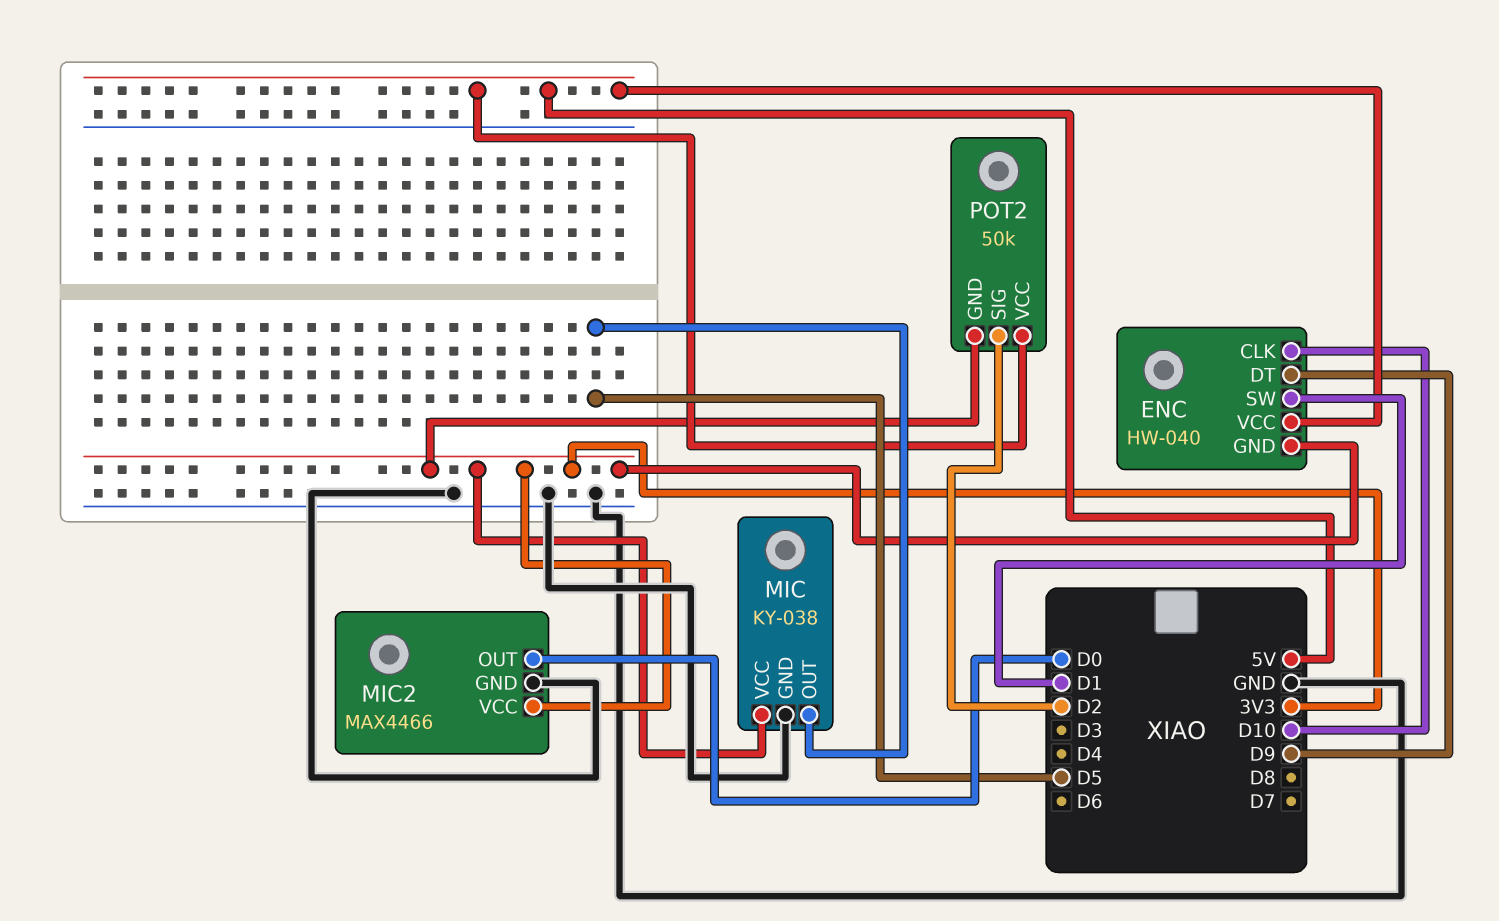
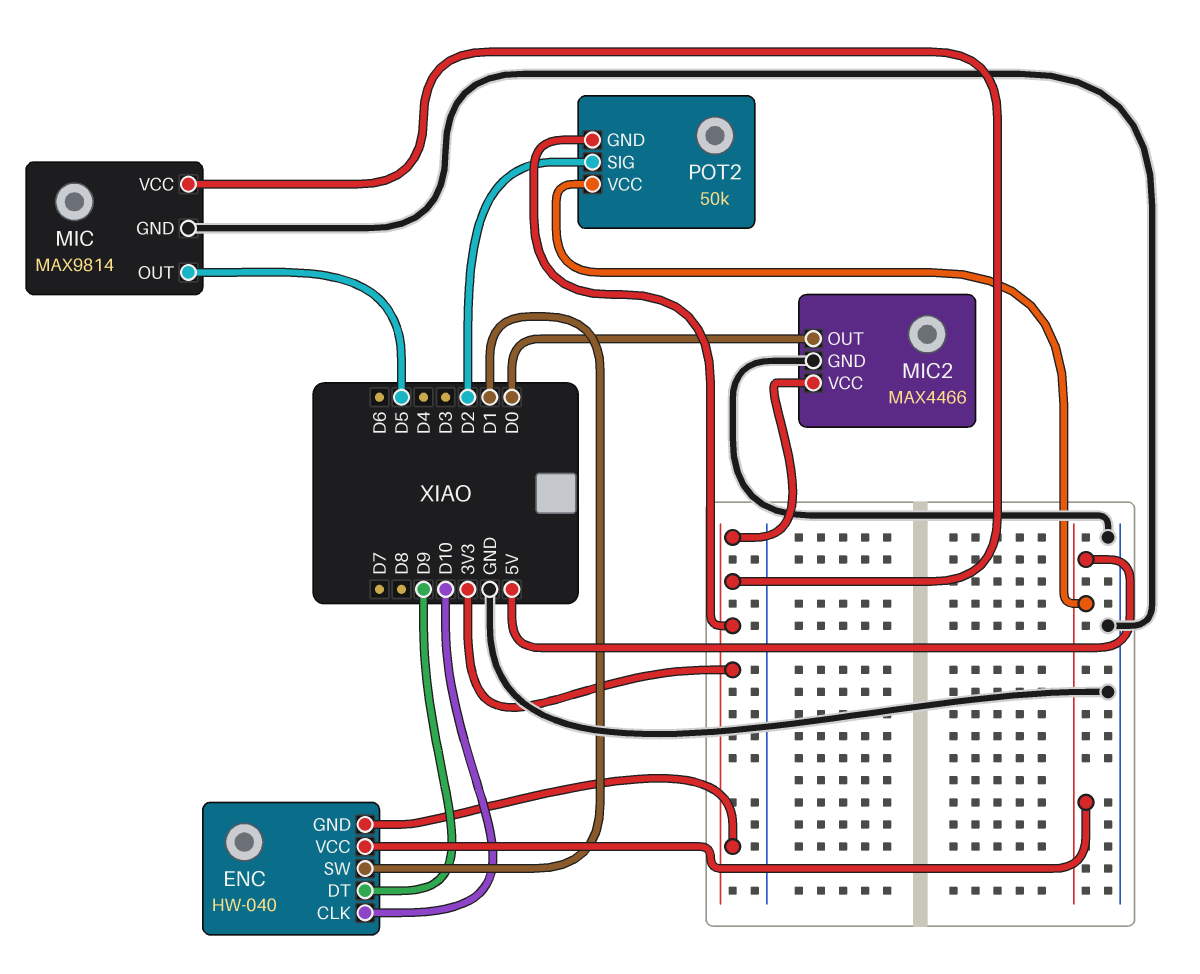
MIC: KY-038 -> MAX9814

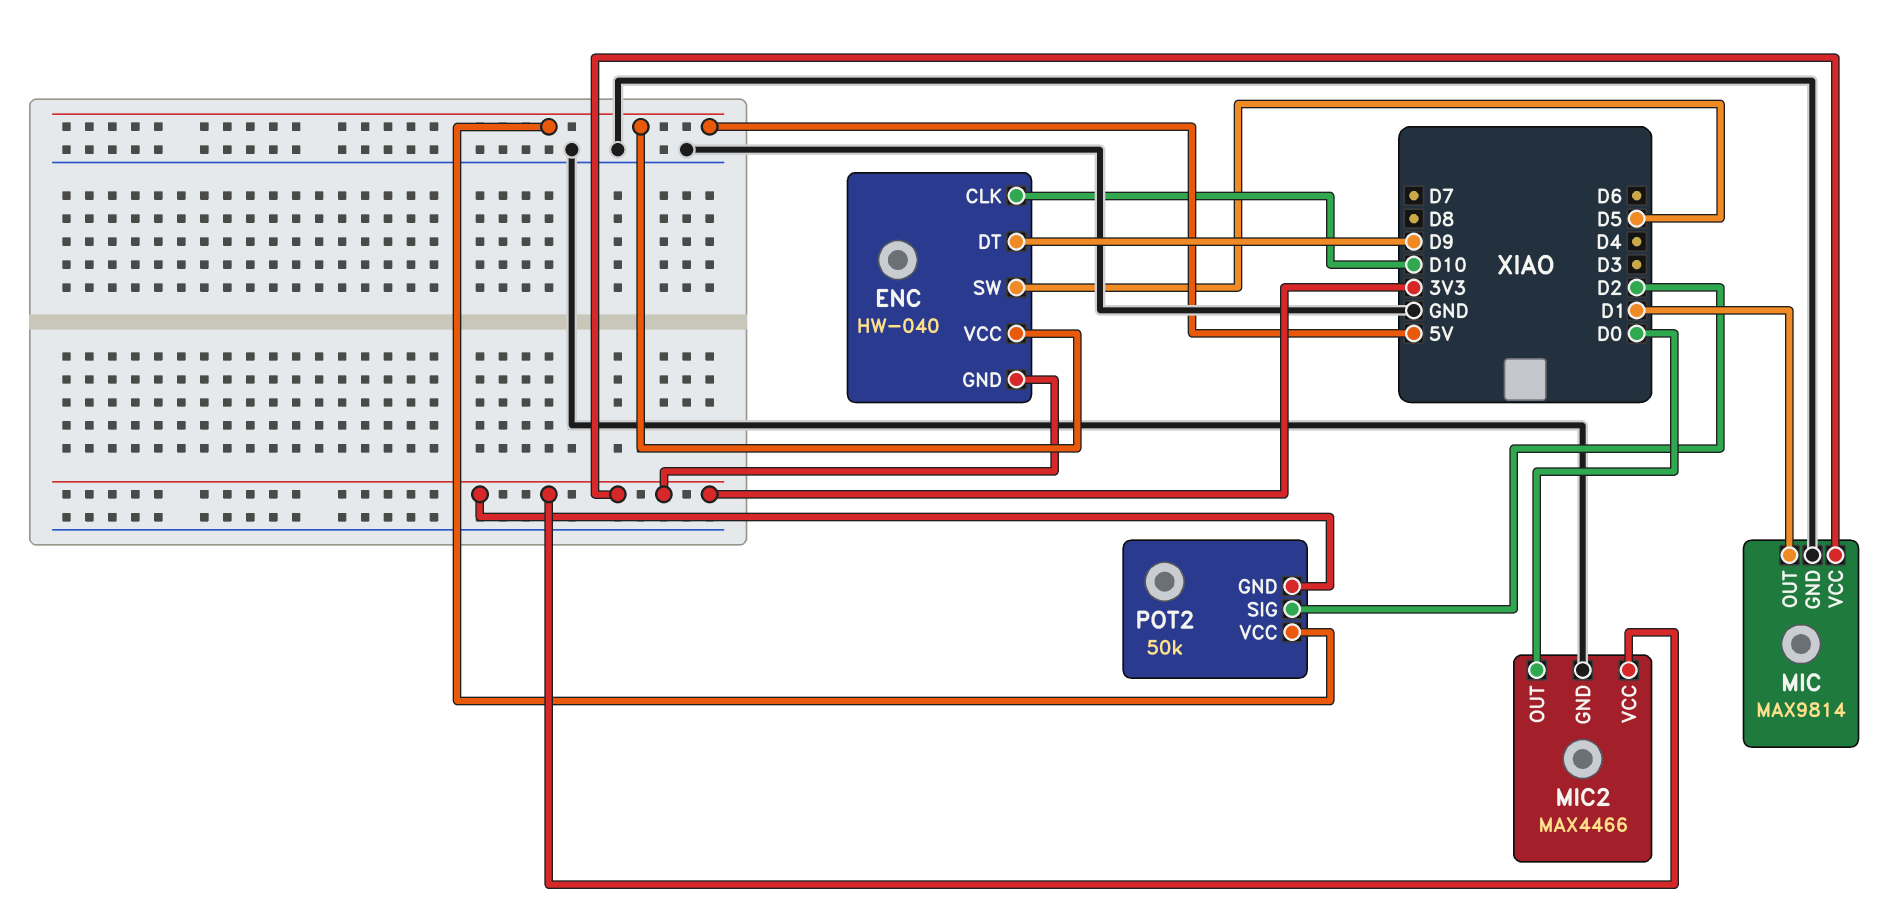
ENC pin SW: D1 -> D5
MIC pin OUT: D5 -> D1

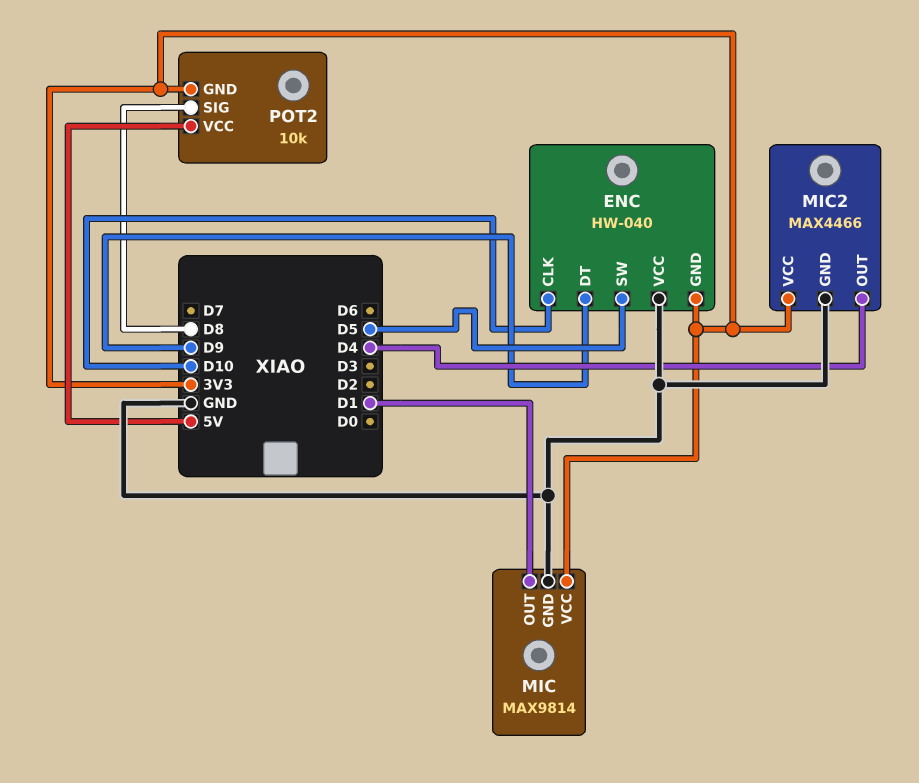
ENC pin VCC: 5V -> GND
MIC2 pin OUT: D0 -> D4
POT2: 50k -> 10k
POT2 pin SIG: D2 -> D8

